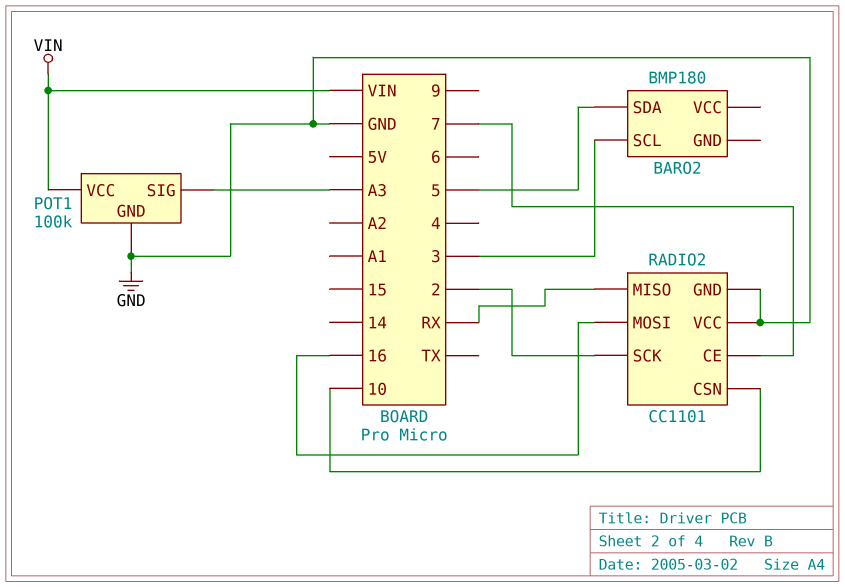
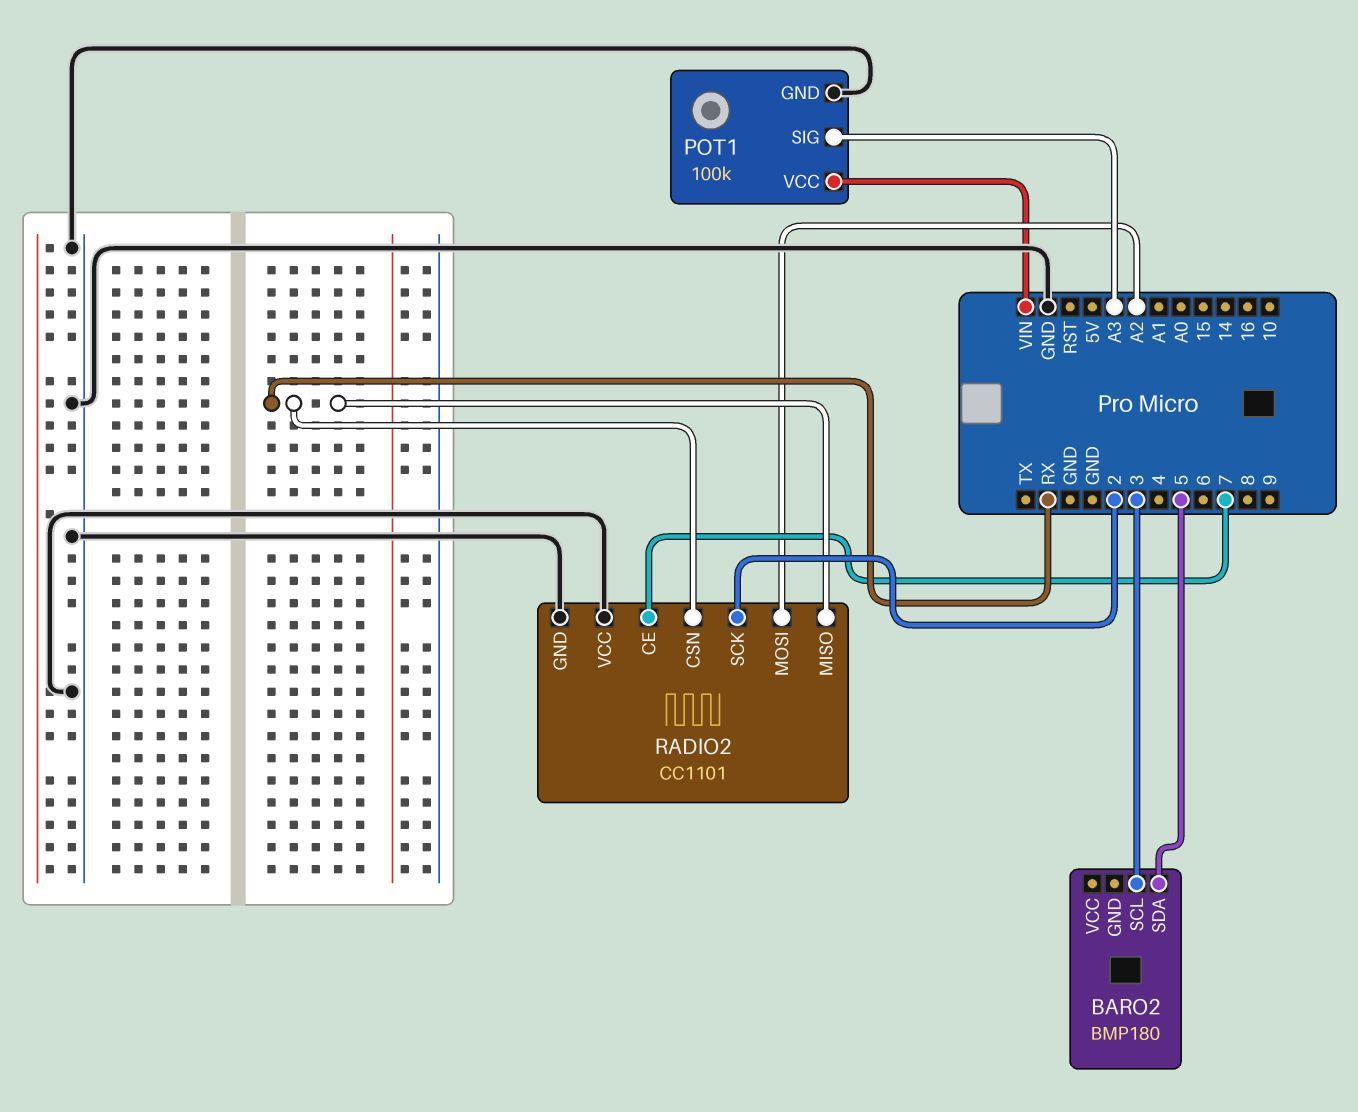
RADIO2 pin CSN: 10 -> RX
RADIO2 pin MOSI: 16 -> A2

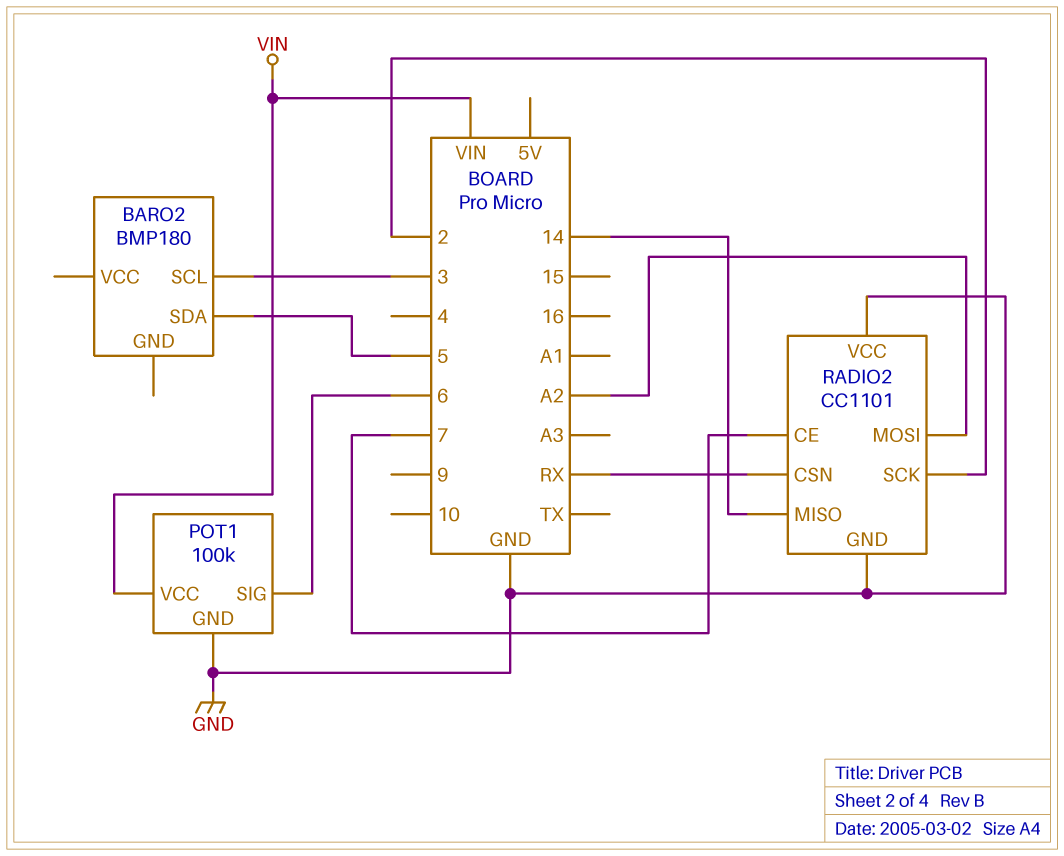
POT1 pin SIG: A3 -> 6
RADIO2 pin MISO: RX -> 14

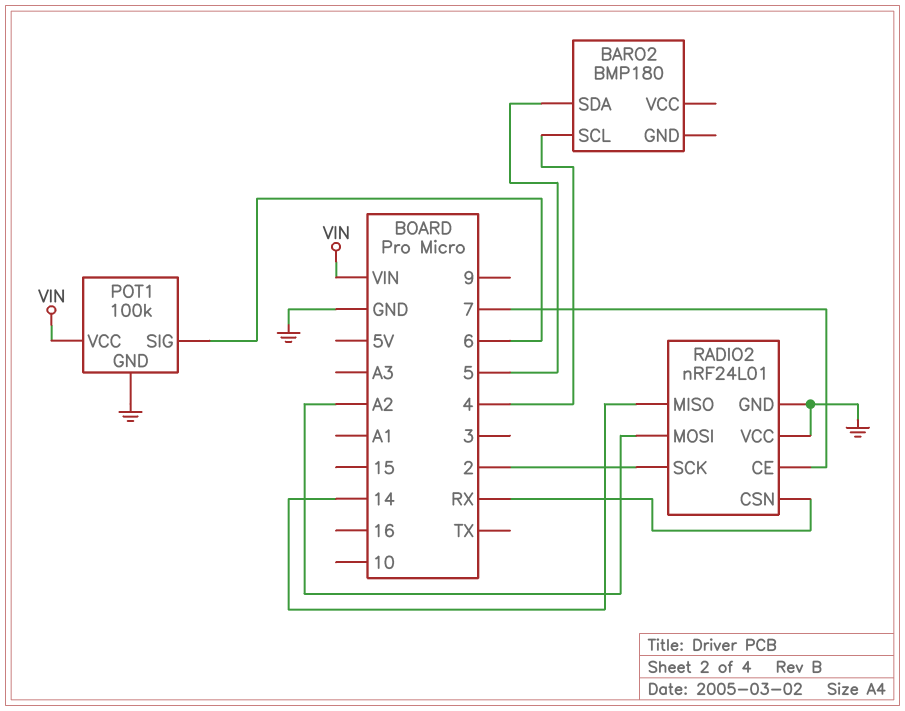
BARO2 pin SCL: 3 -> 4
RADIO2: CC1101 -> nRF24L01

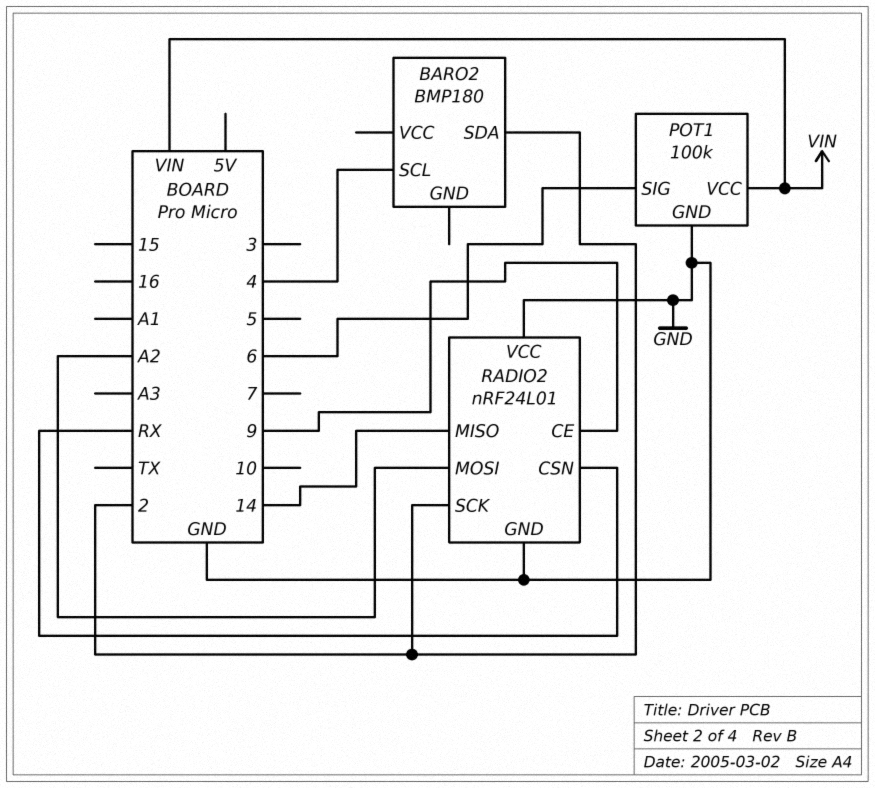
BARO2 pin SDA: 5 -> 2
RADIO2 pin CE: 7 -> 9

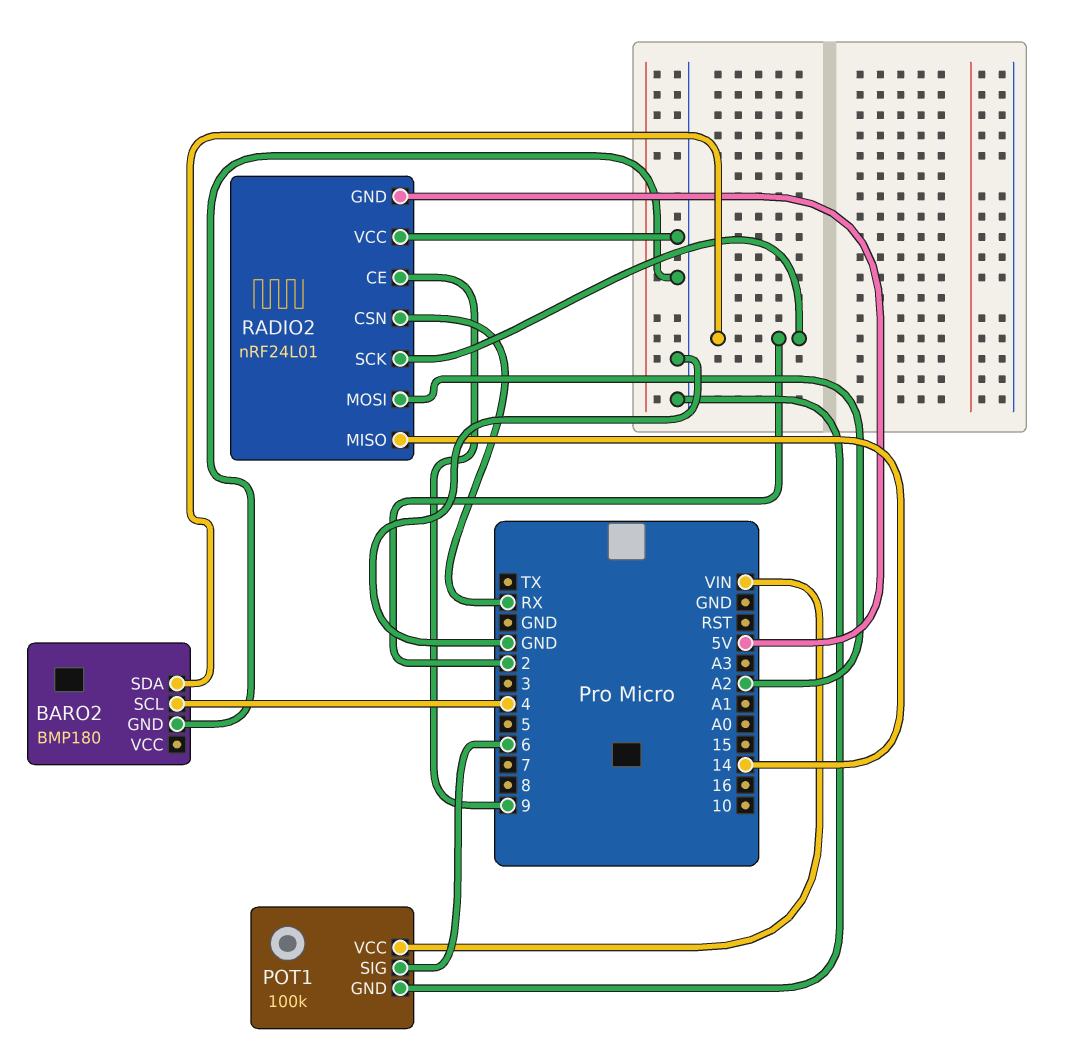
BARO2 pin GND: none -> GND
RADIO2 pin GND: GND -> 5V

